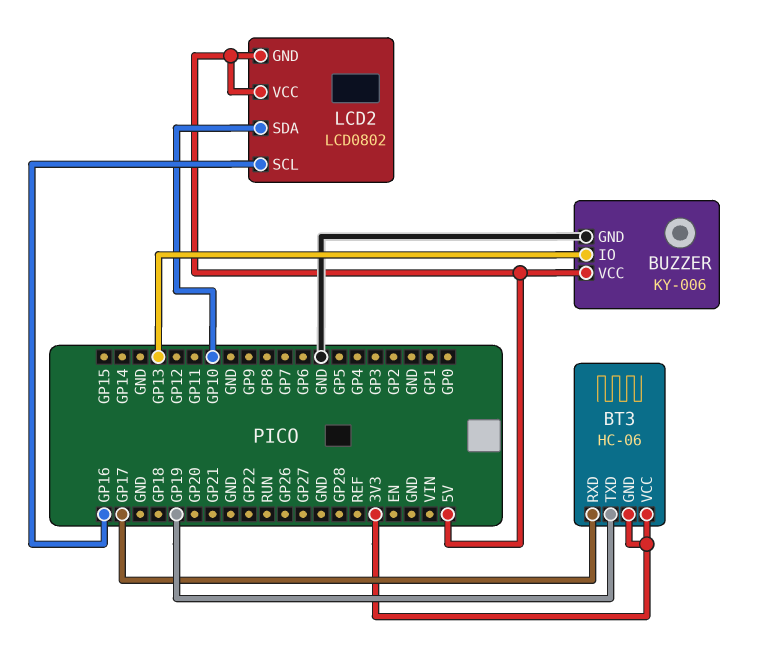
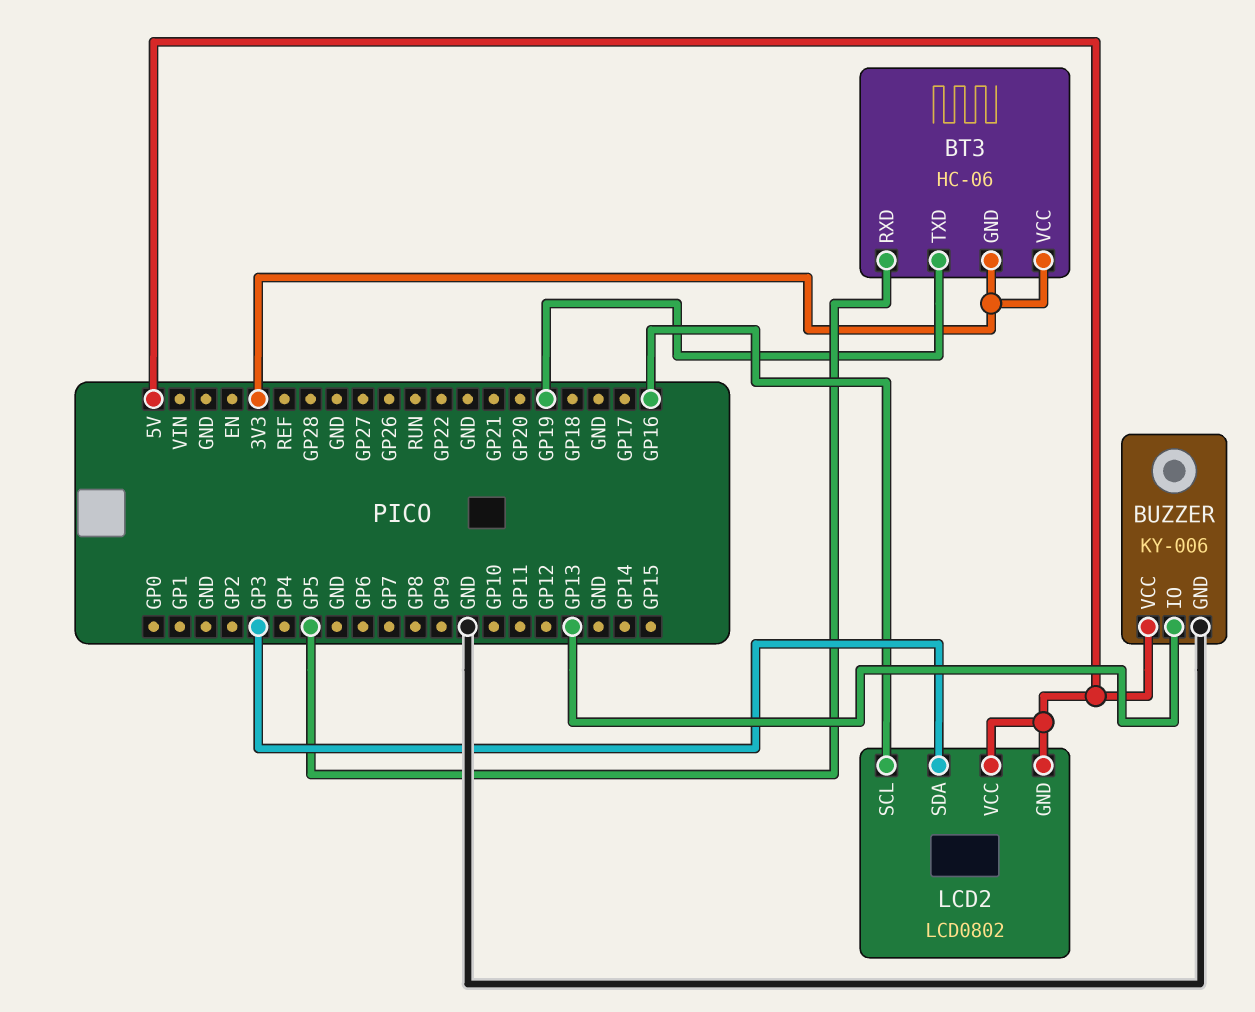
BT3 pin RXD: GP17 -> GP5
LCD2 pin SDA: GP10 -> GP3

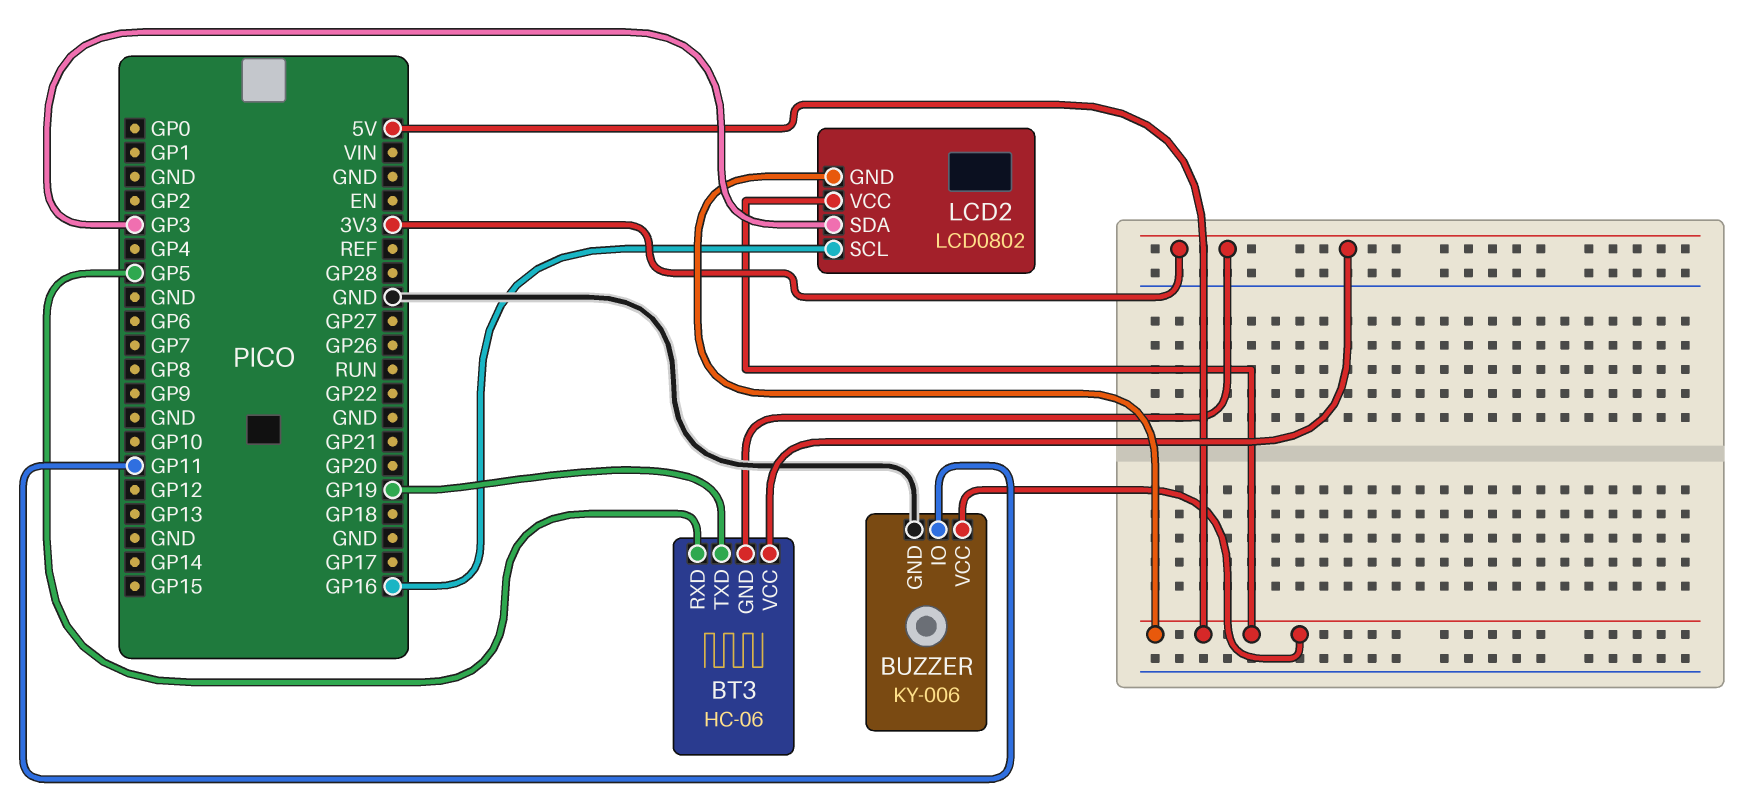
BUZZER pin IO: GP13 -> GP11

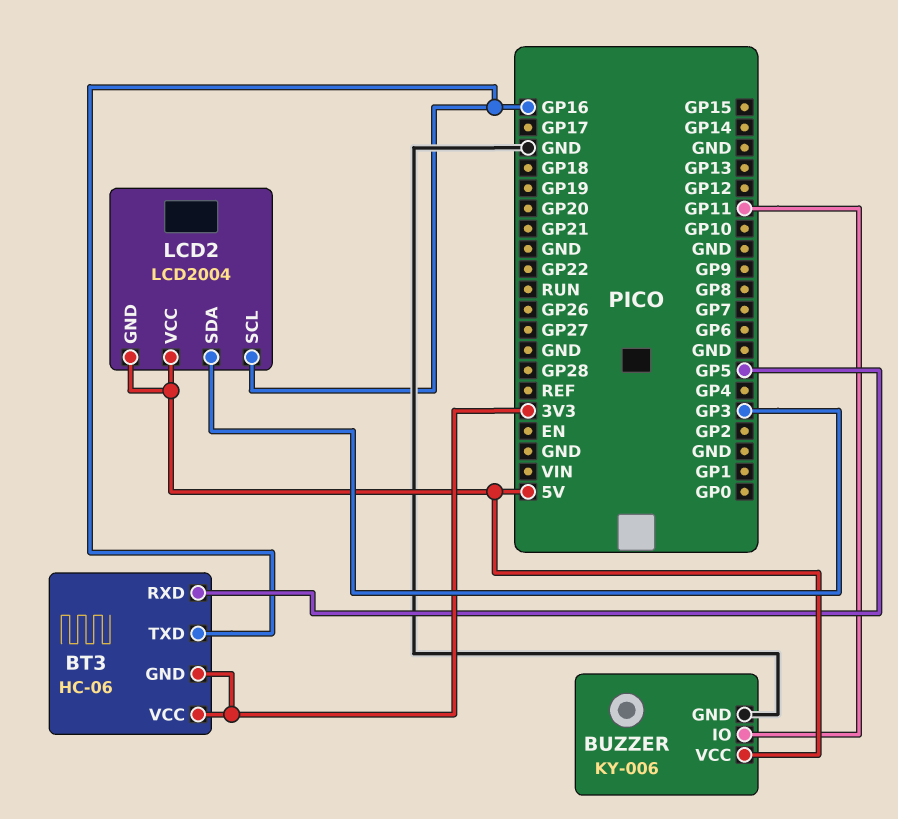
BT3 pin TXD: GP19 -> GP16
LCD2: LCD0802 -> LCD2004

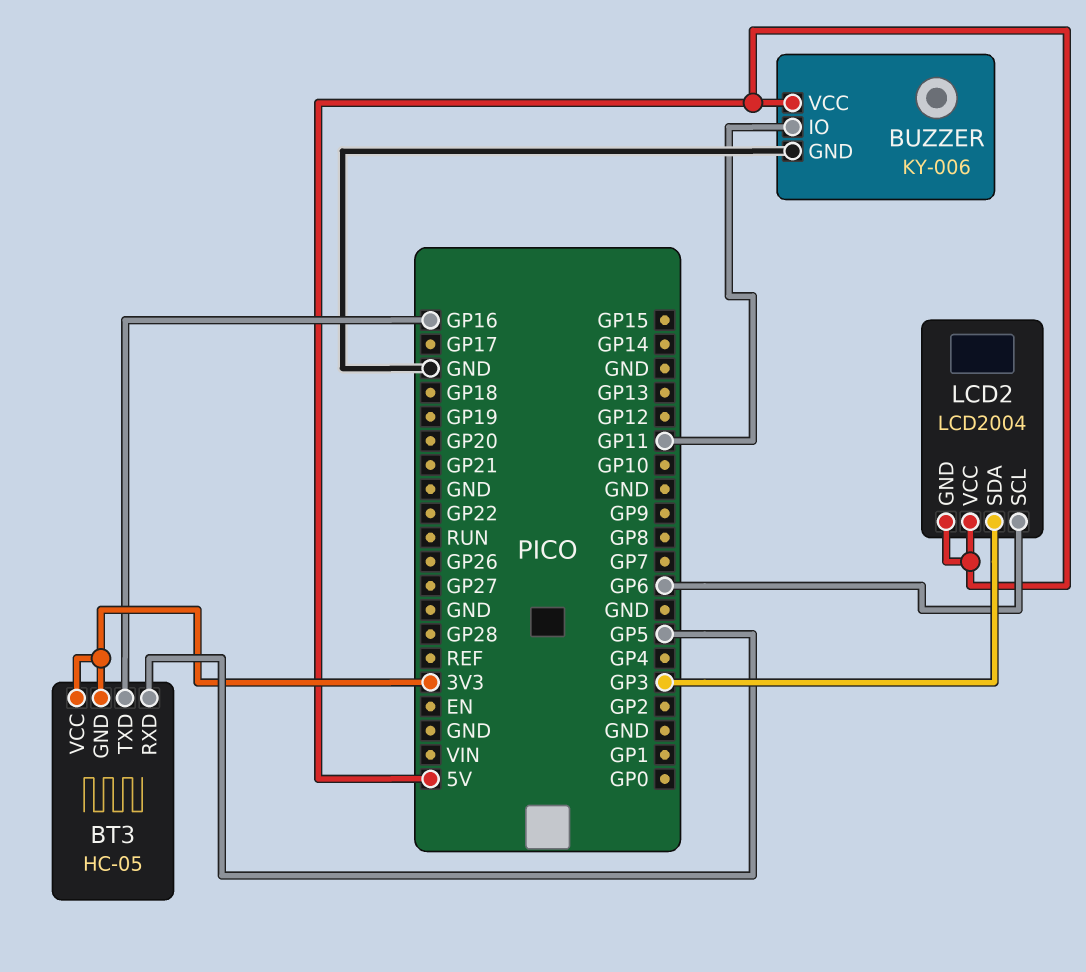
BT3: HC-06 -> HC-05
LCD2 pin SCL: GP16 -> GP6

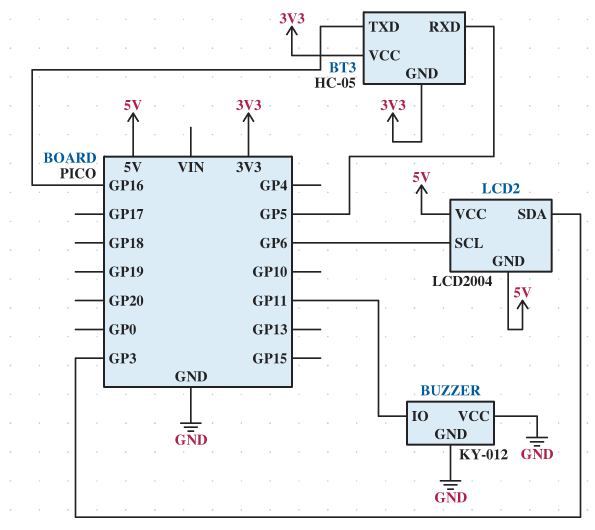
BUZZER: KY-006 -> KY-012
BUZZER pin VCC: 5V -> GND

